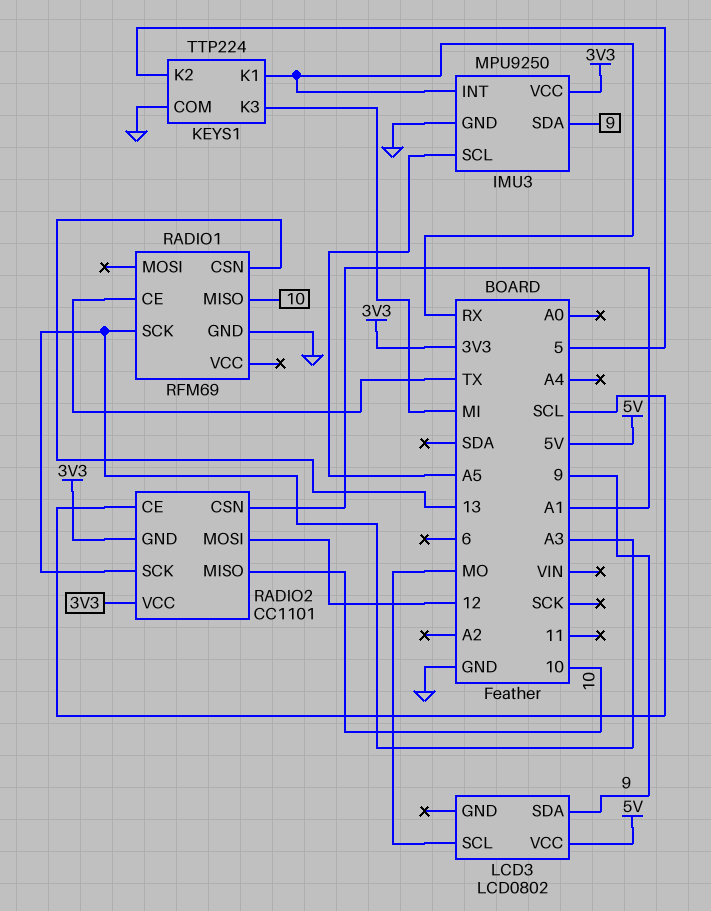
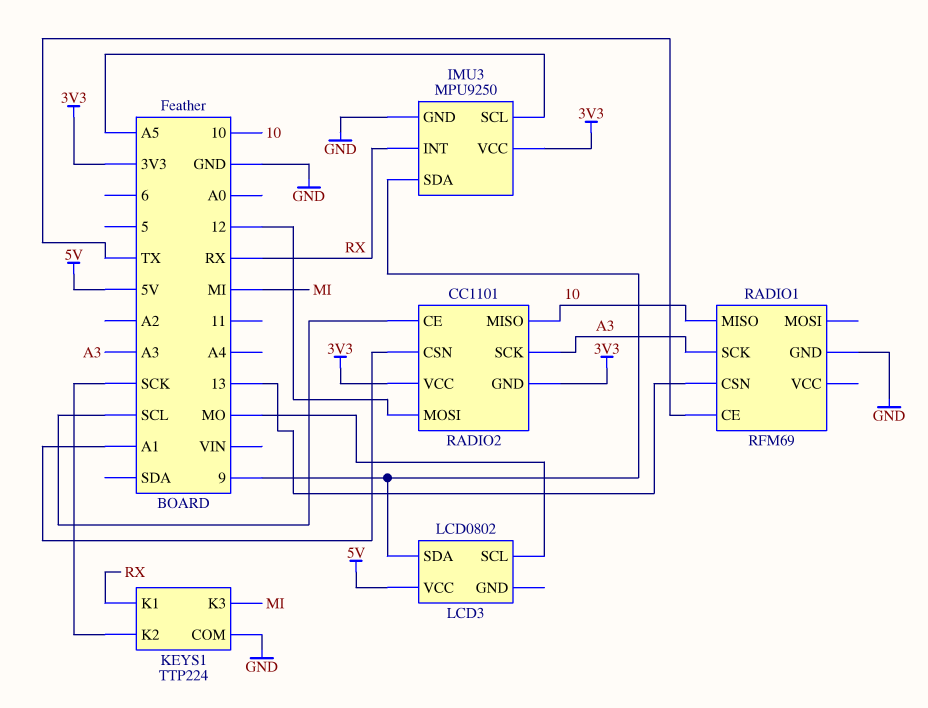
KEYS1 pin K2: 5 -> SCK

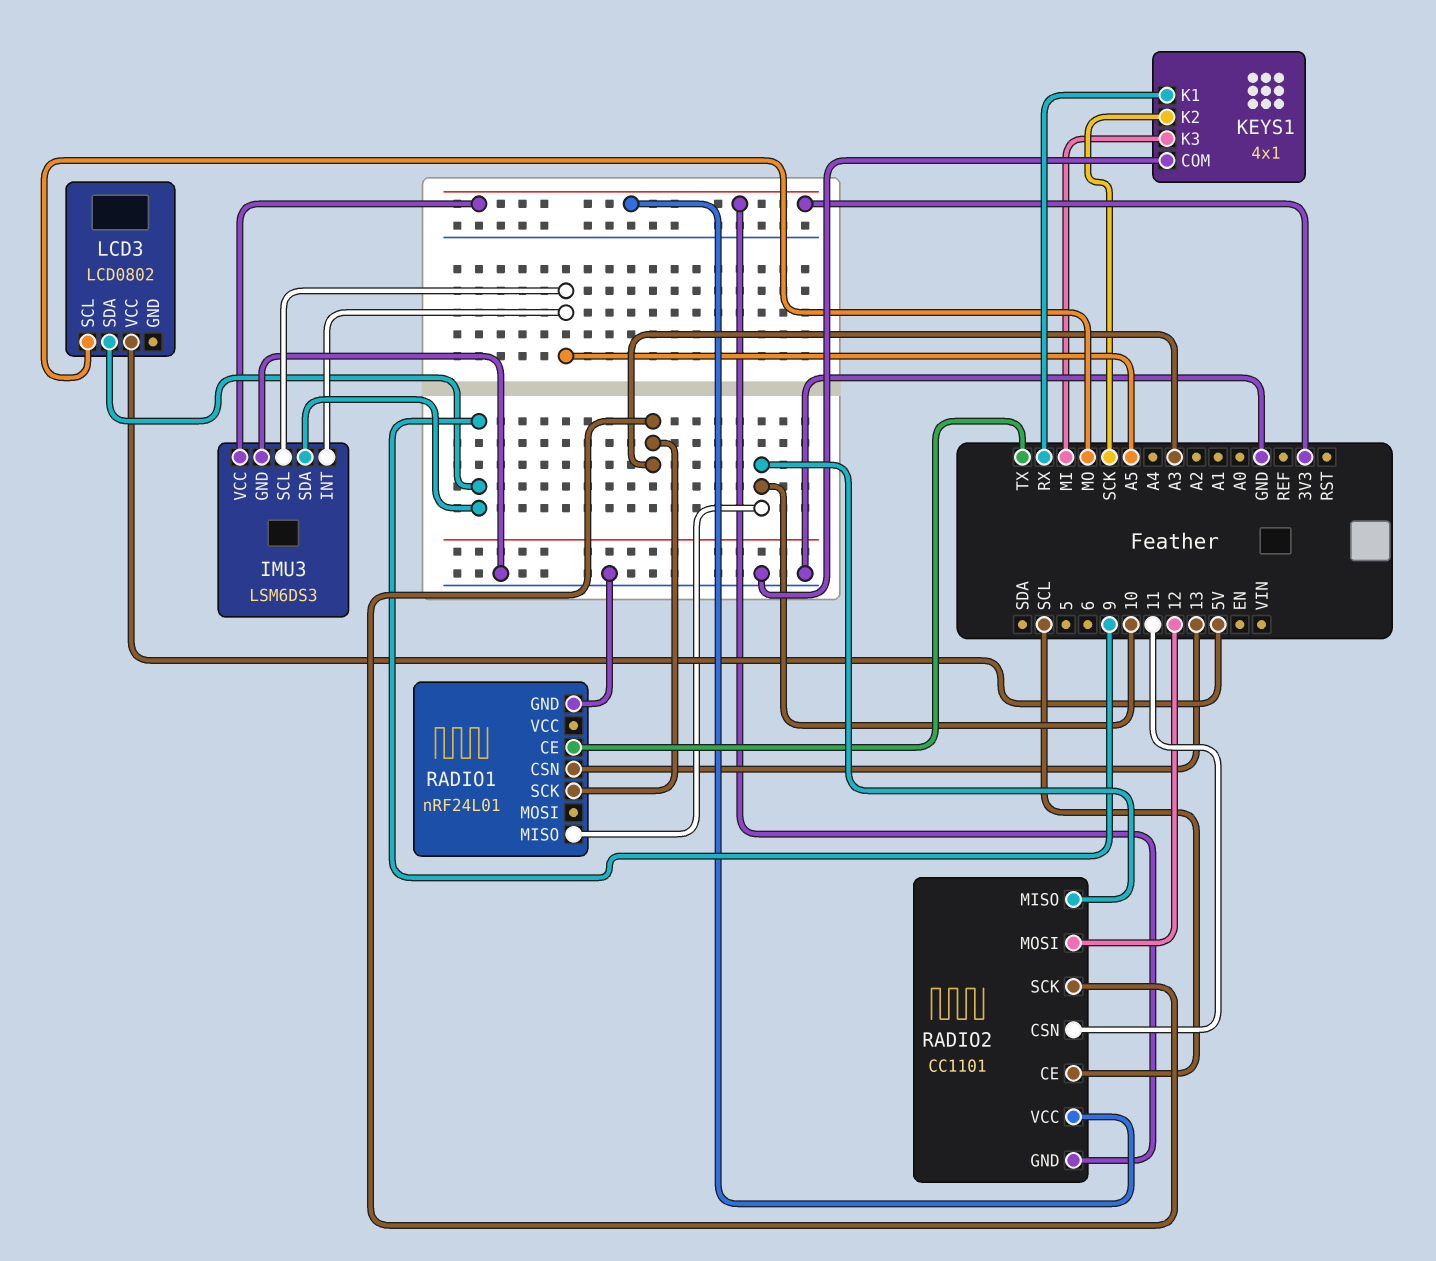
IMU3: MPU9250 -> LSM6DS3
IMU3 pin INT: RX -> A5
KEYS1: TTP224 -> 4x1
RADIO1: RFM69 -> nRF24L01
RADIO2 pin CSN: A1 -> 11

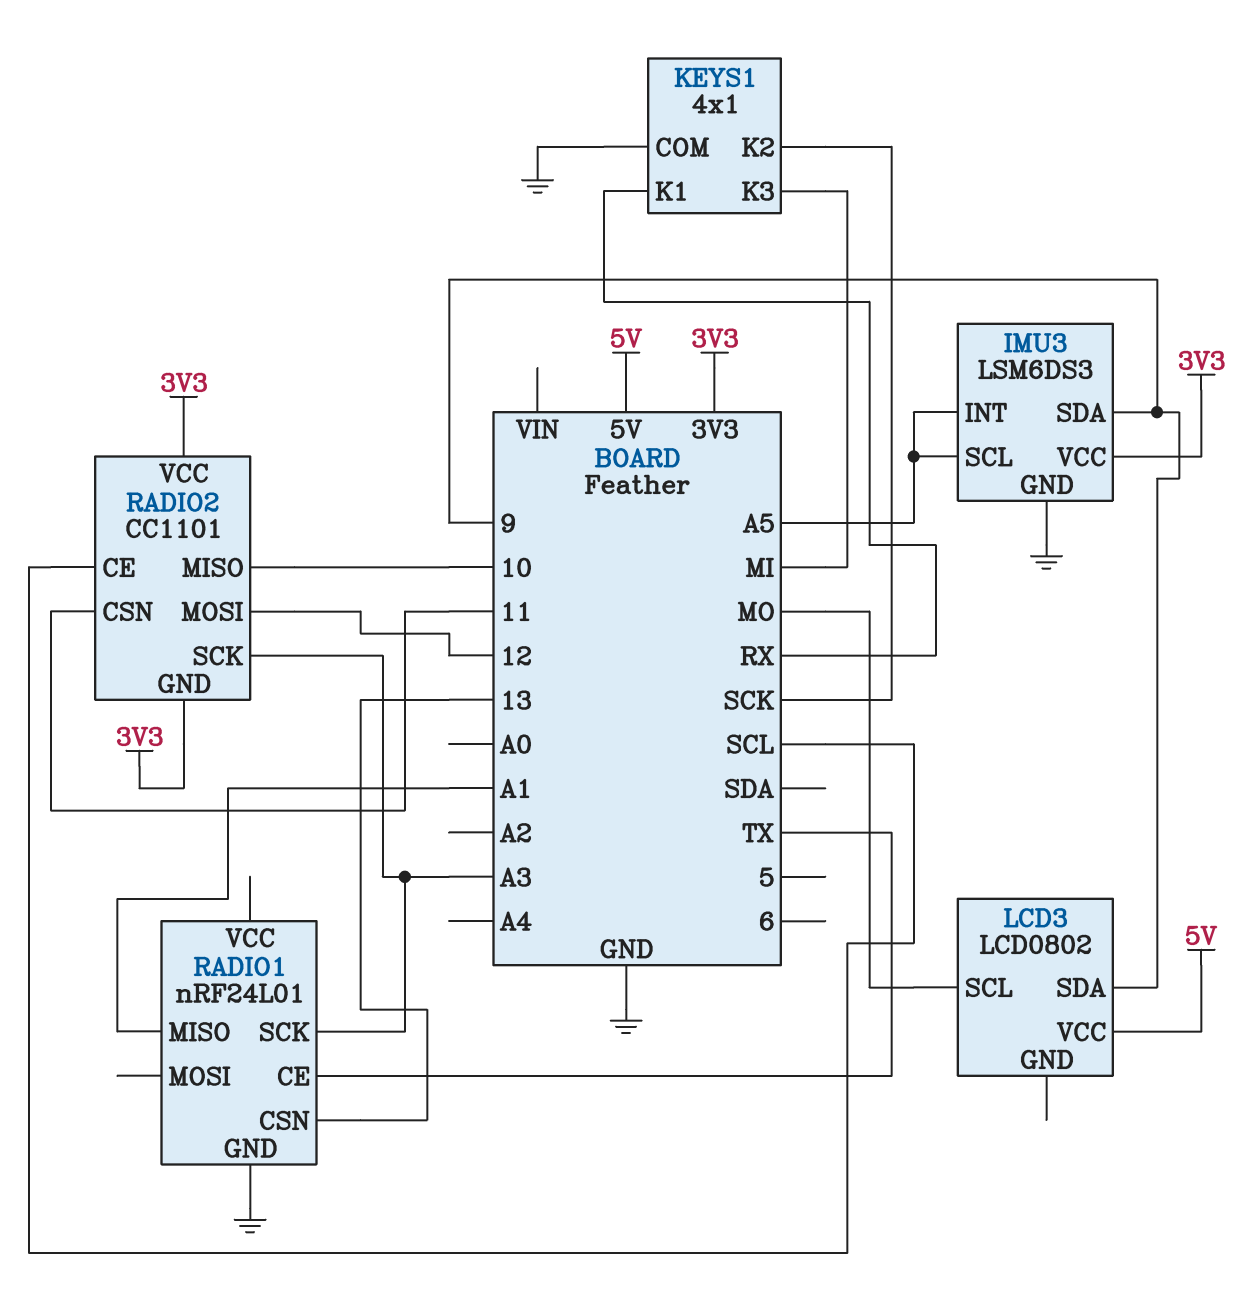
RADIO1 pin MISO: 10 -> A1

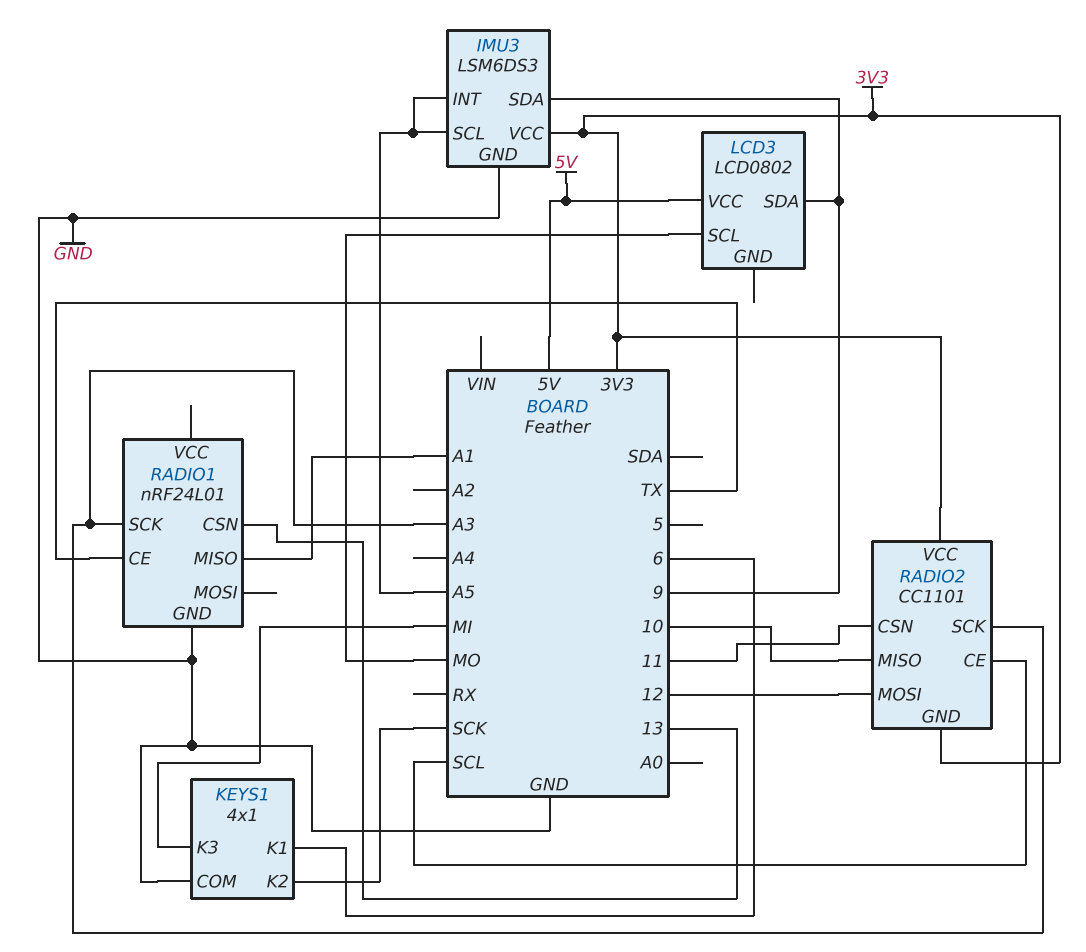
KEYS1 pin K1: RX -> 6

